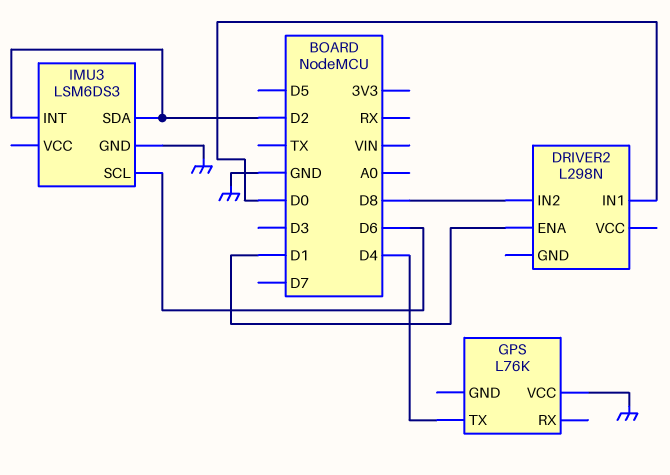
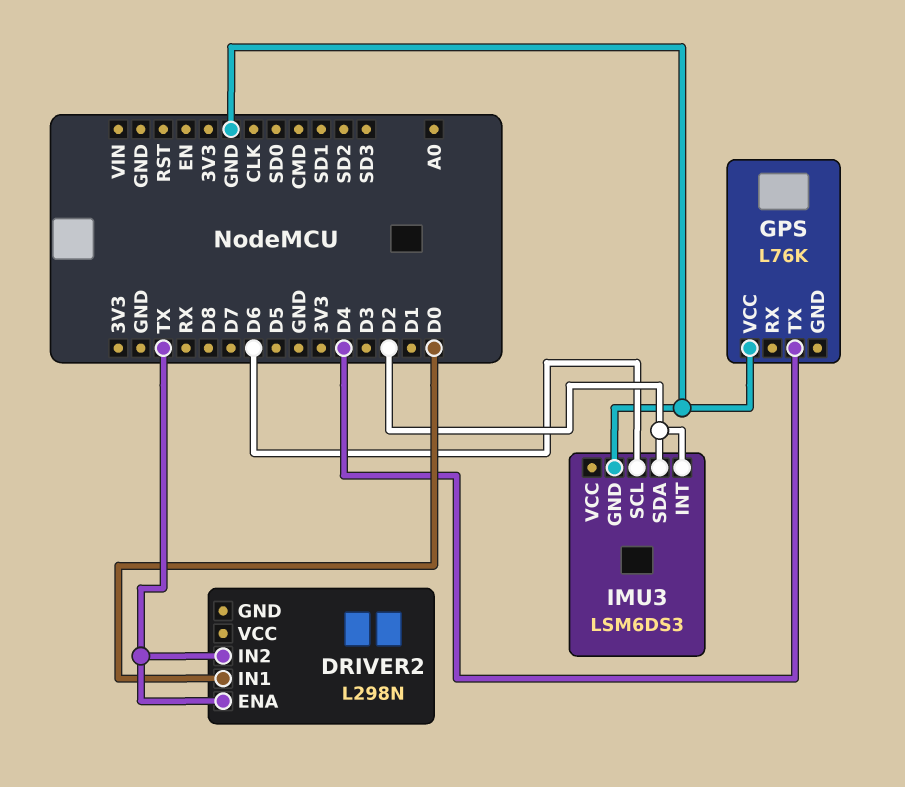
DRIVER2 pin ENA: D1 -> TX
DRIVER2 pin IN2: D8 -> TX

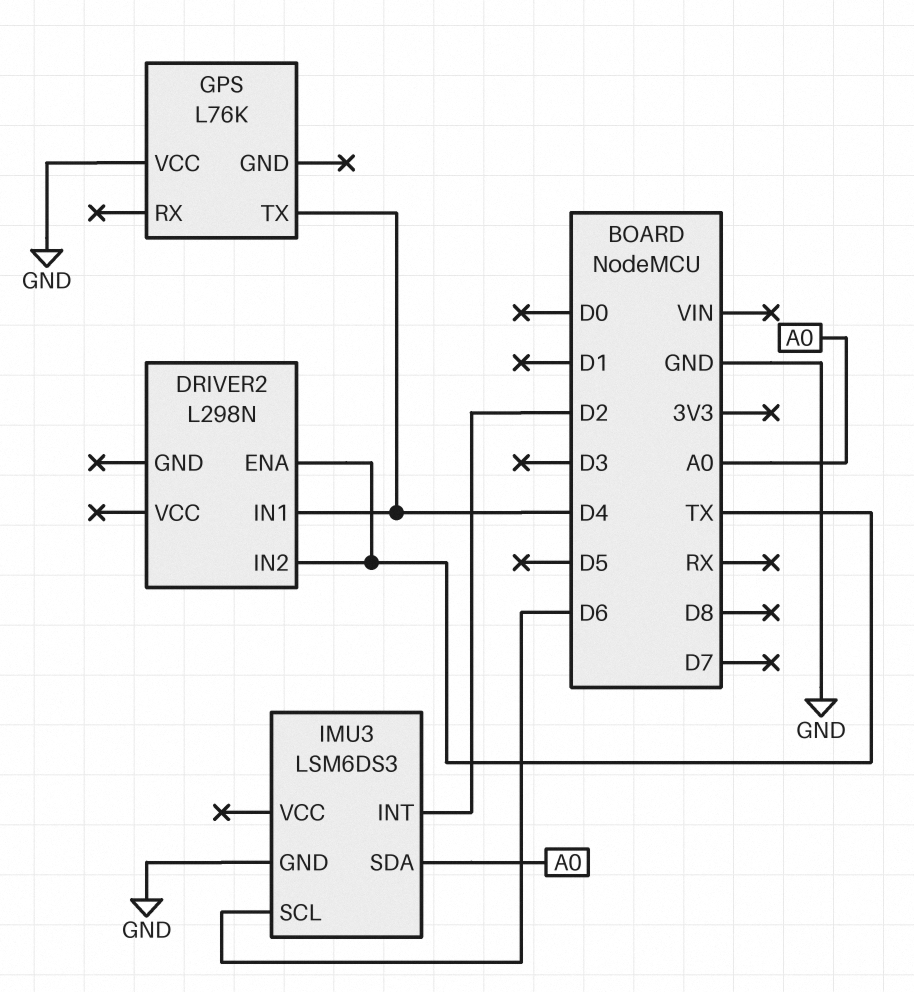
DRIVER2 pin IN1: D0 -> D4
IMU3 pin SDA: D2 -> A0

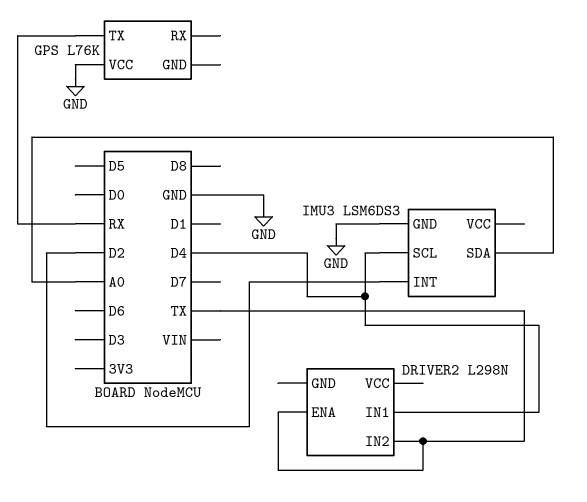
GPS pin TX: D4 -> RX
IMU3 pin SCL: D6 -> D4

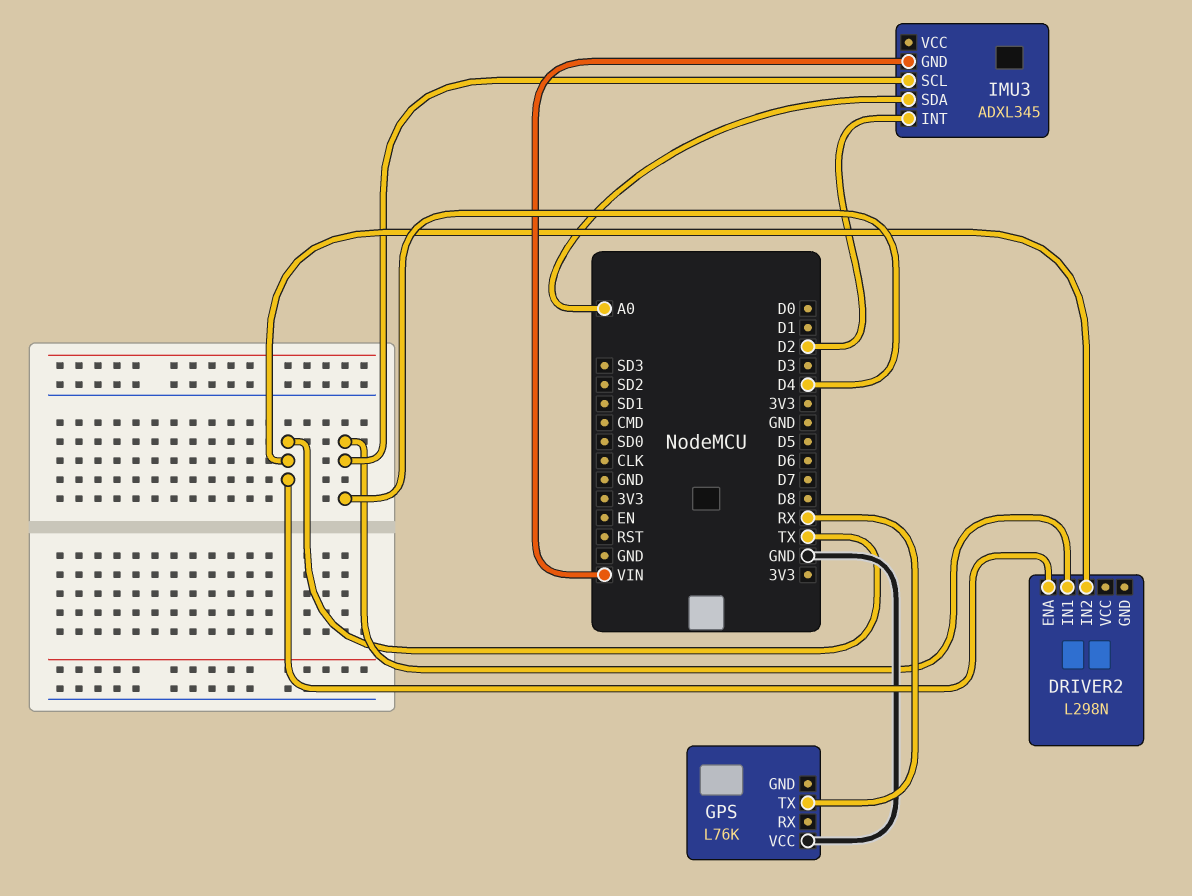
IMU3: LSM6DS3 -> ADXL345
IMU3 pin GND: GND -> VIN

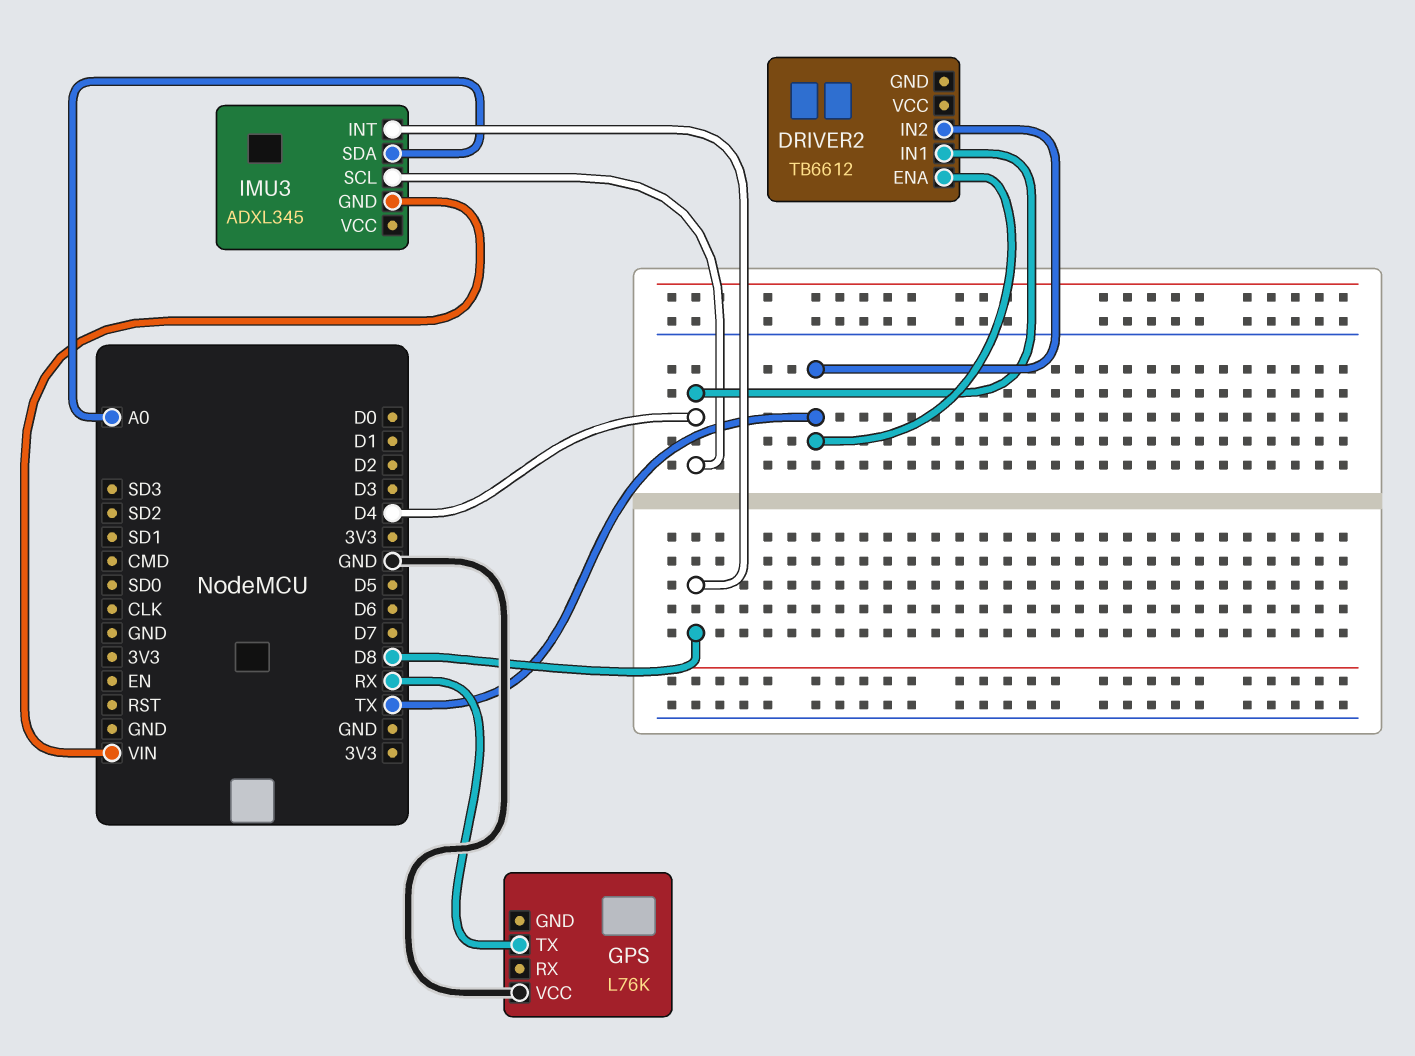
DRIVER2: L298N -> TB6612
IMU3 pin INT: D2 -> D8

